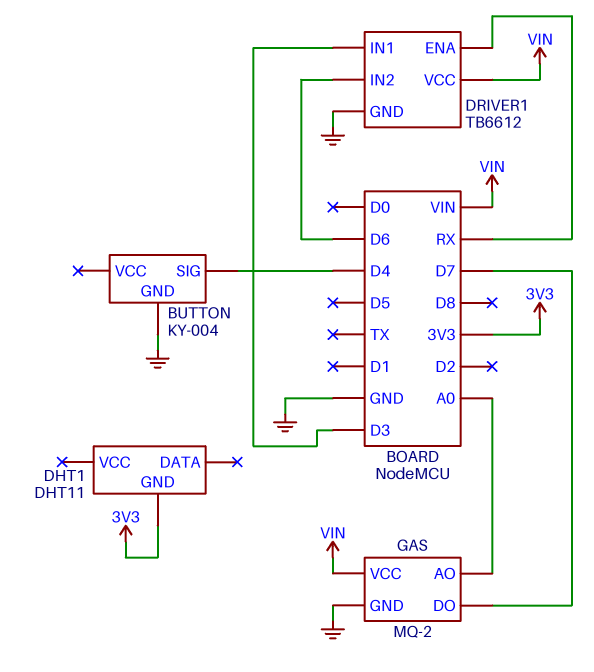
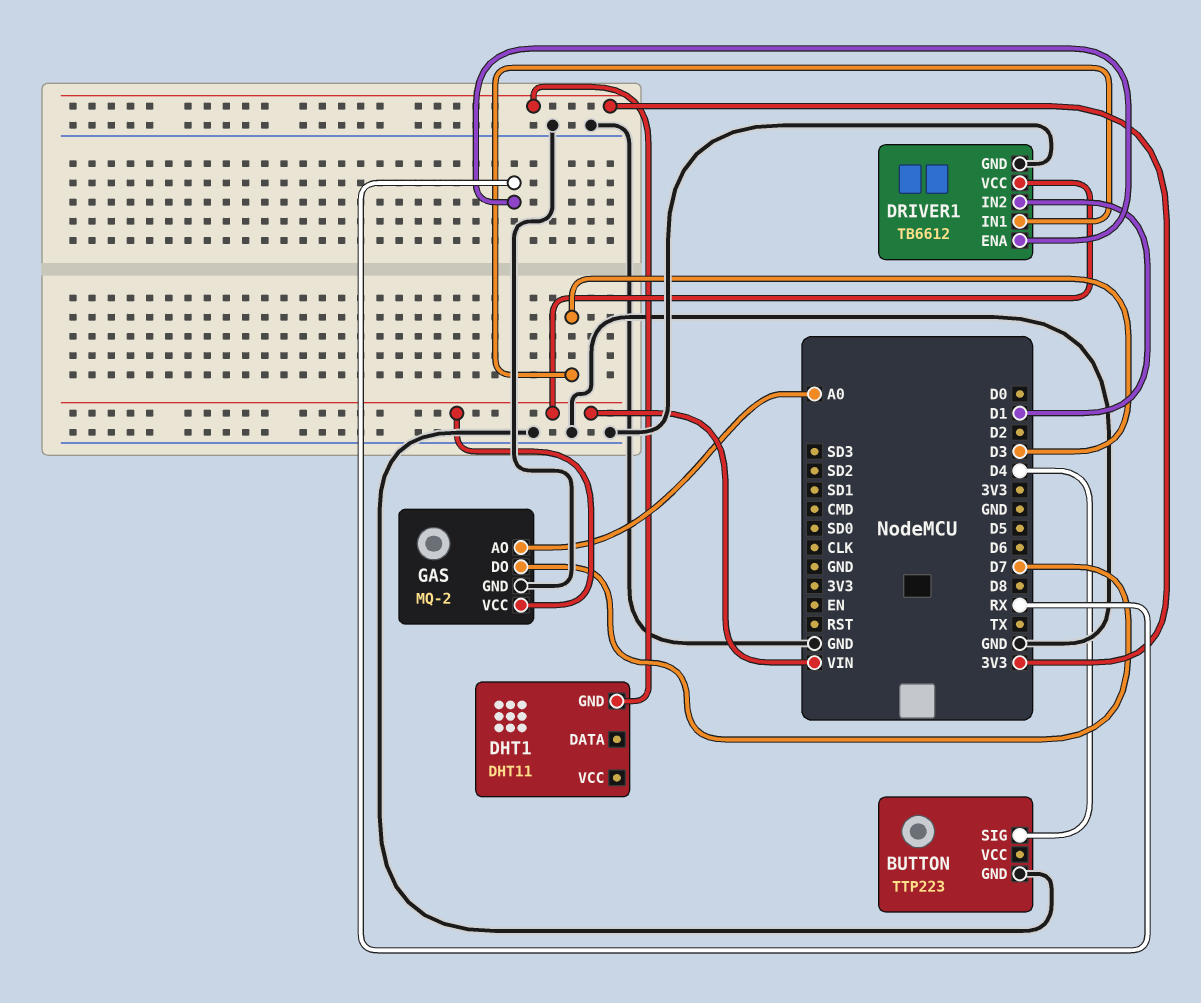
BUTTON: KY-004 -> TTP223
DRIVER1 pin IN2: D6 -> D1

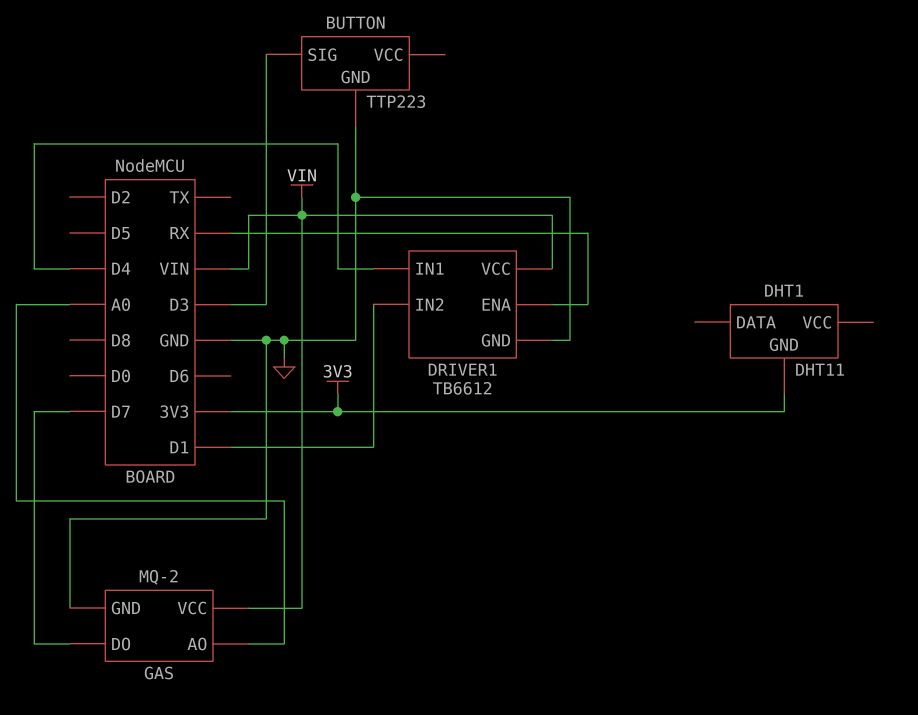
BUTTON pin SIG: D4 -> D3
DRIVER1 pin IN1: D3 -> D4

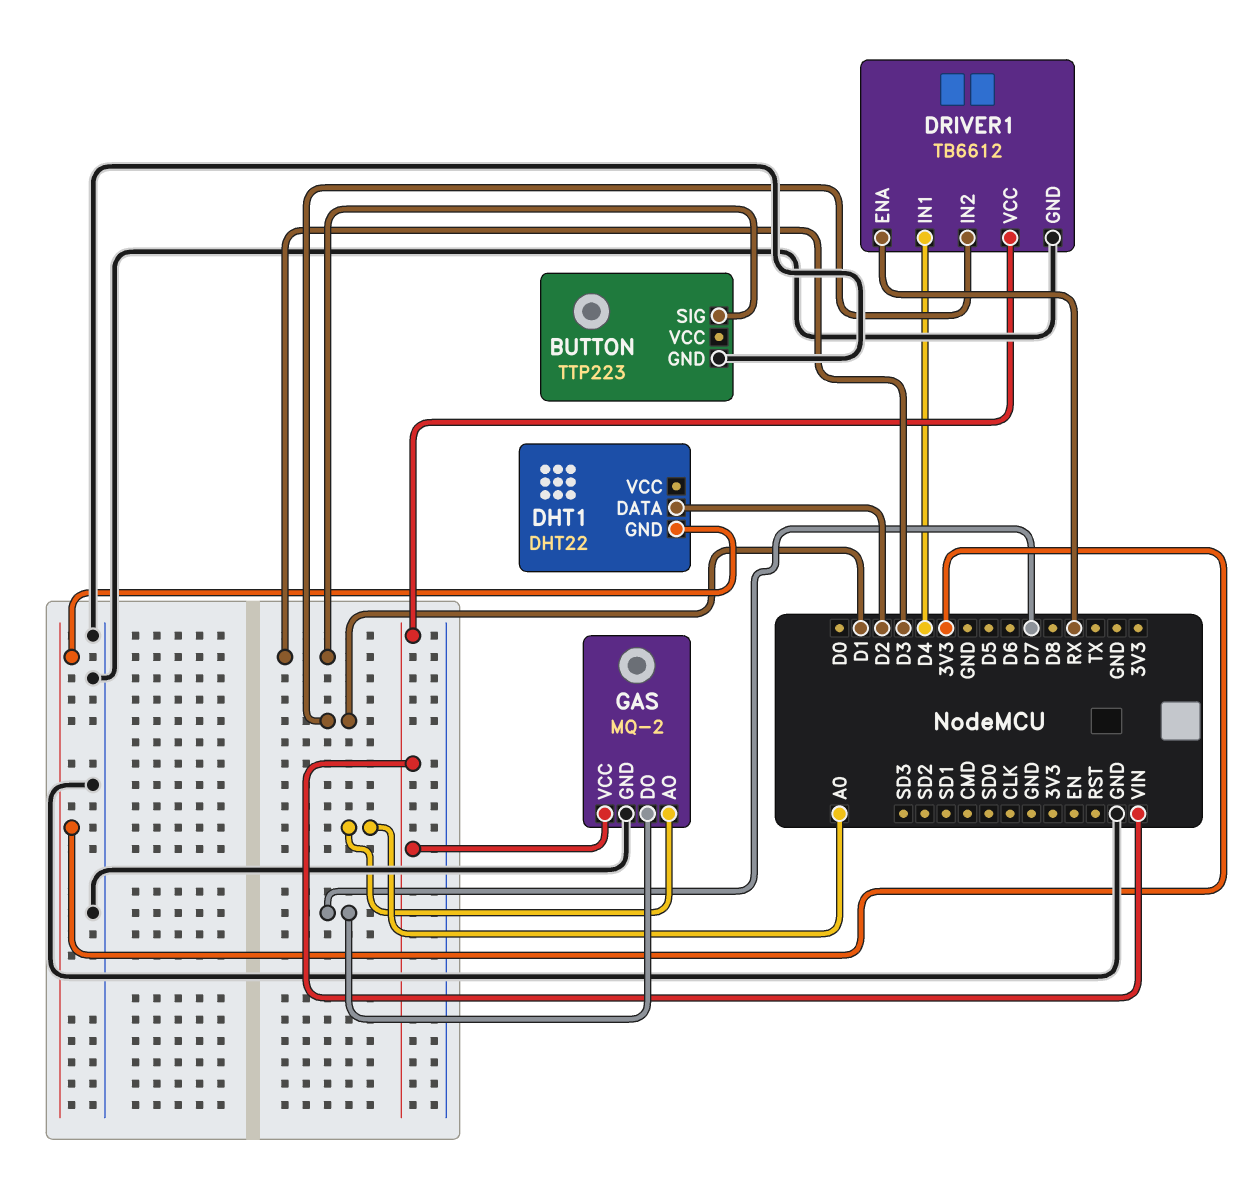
DHT1: DHT11 -> DHT22
DHT1 pin DATA: none -> D2

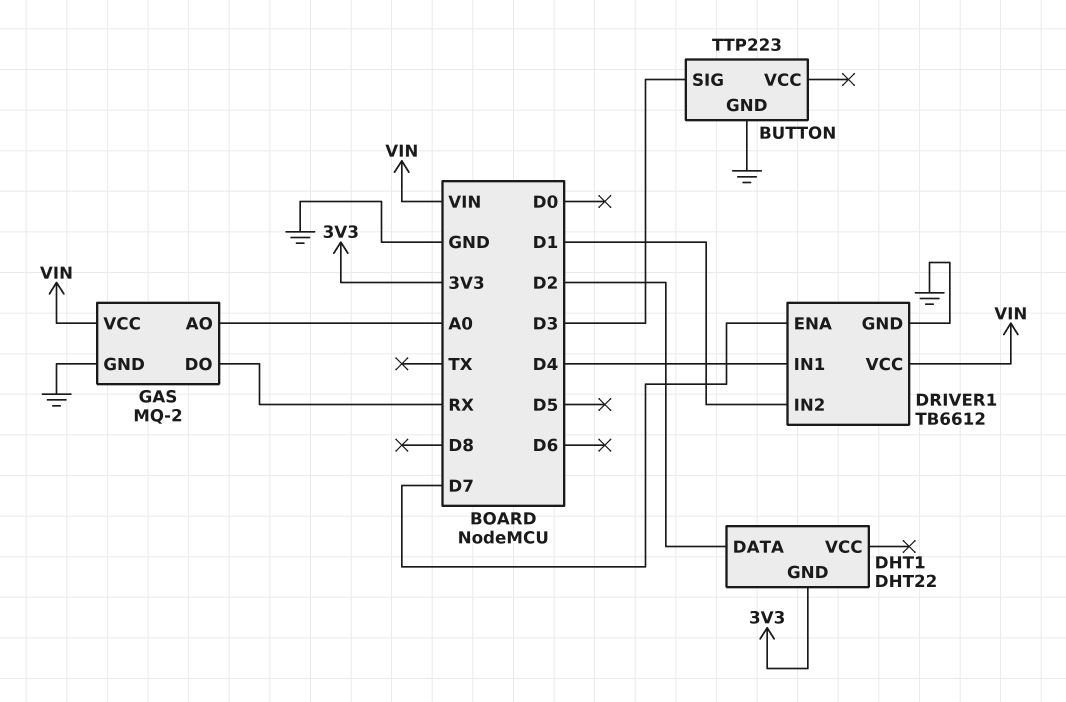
DRIVER1 pin ENA: RX -> D7
GAS pin DO: D7 -> RX

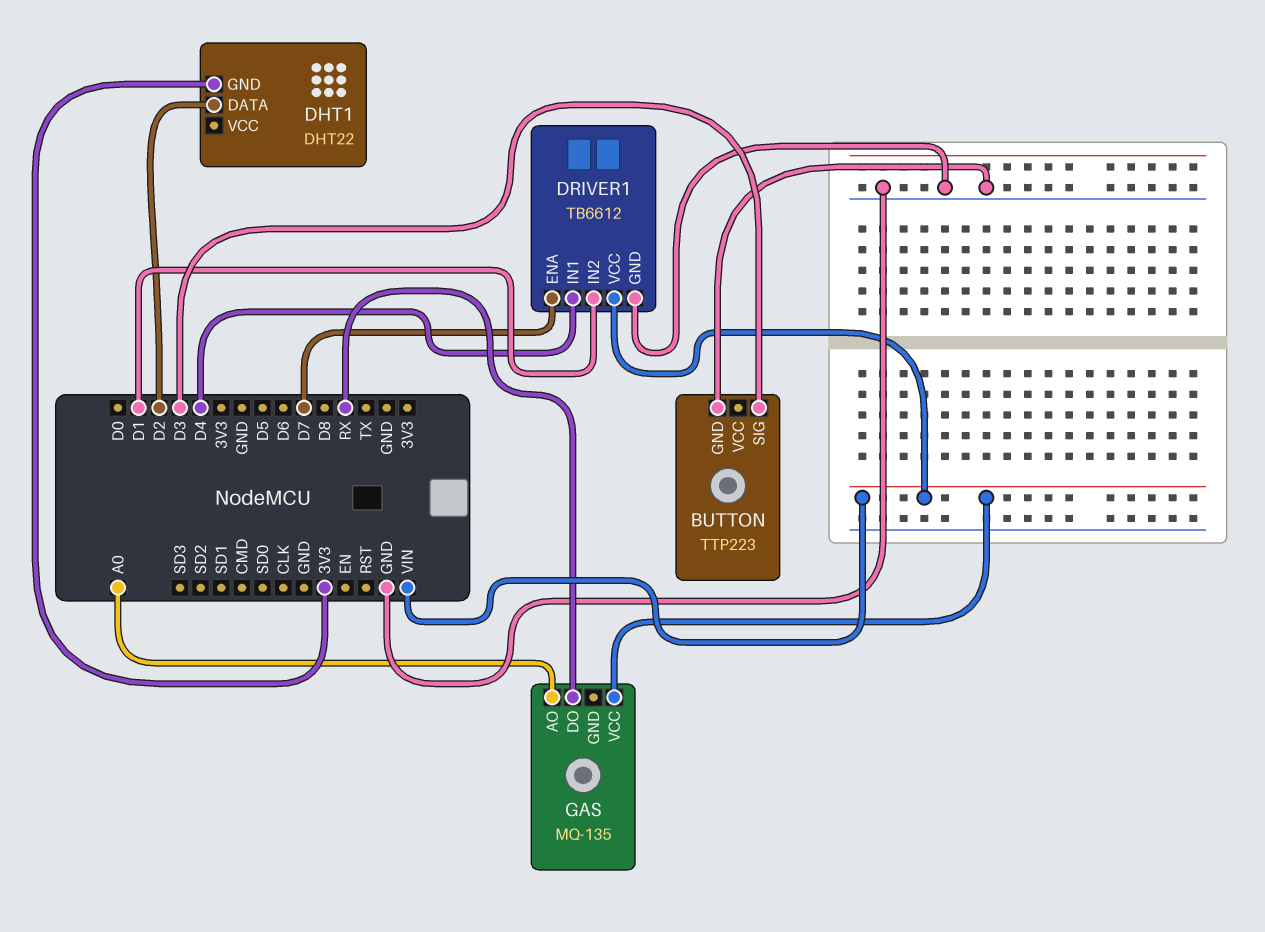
GAS: MQ-2 -> MQ-135
GAS pin GND: GND -> none

